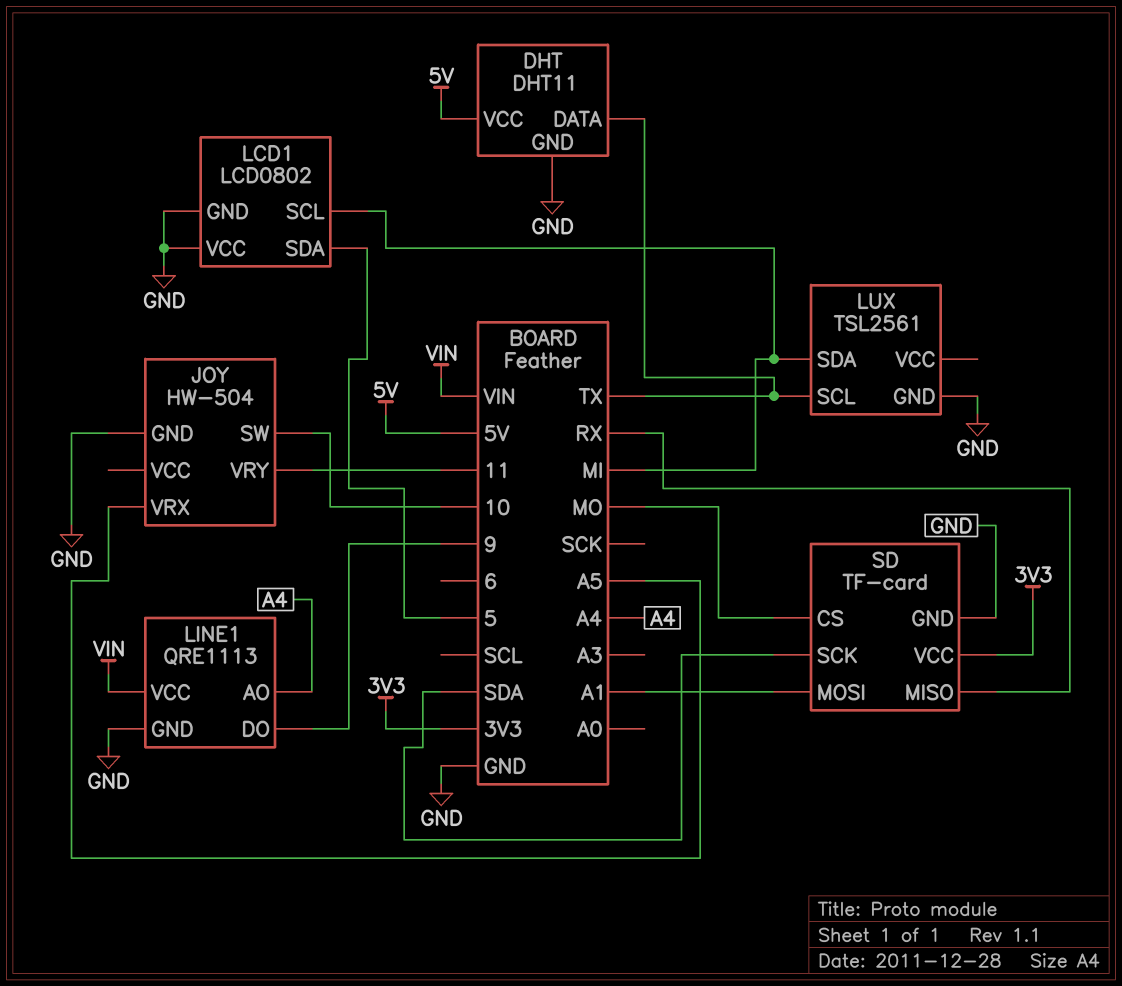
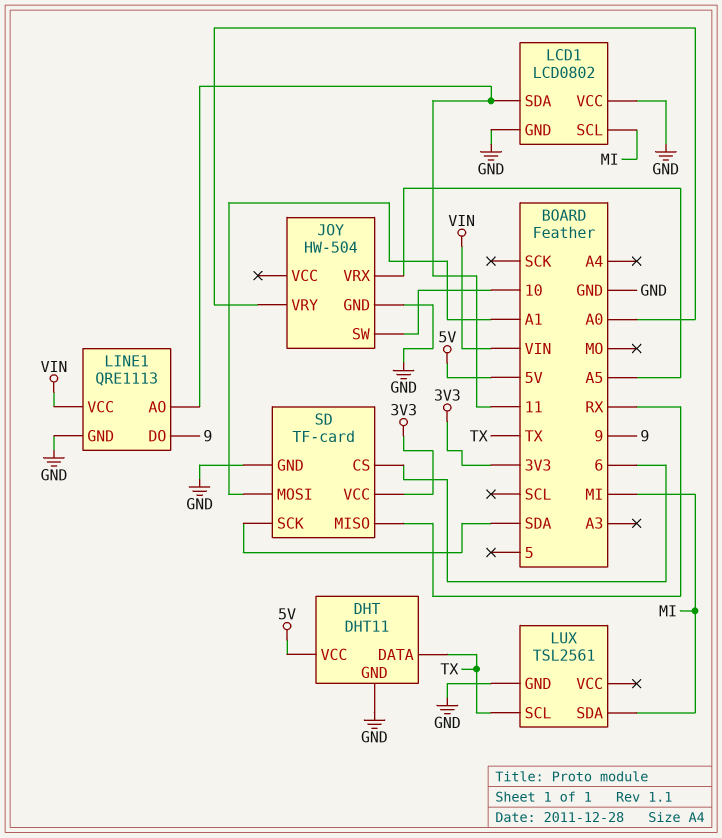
JOY pin VRY: 11 -> A0
LCD1 pin SDA: 5 -> 11
LINE1 pin AO: A4 -> 11
SD pin CS: MO -> 6

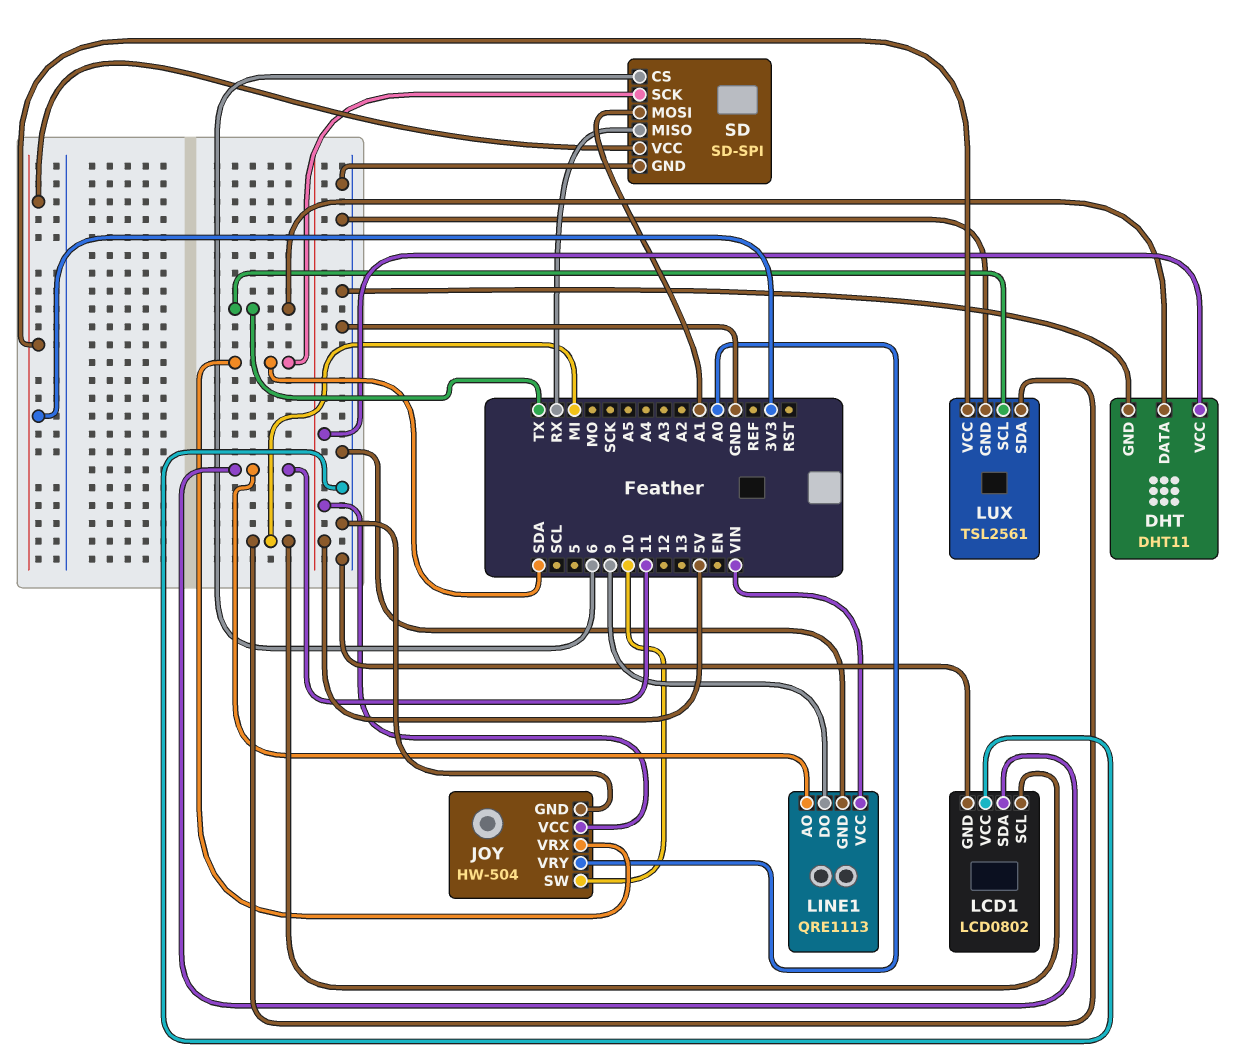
JOY pin VCC: none -> 5V
JOY pin VRX: A5 -> SDA
LUX pin VCC: none -> 3V3
SD: TF-card -> SD-SPI

